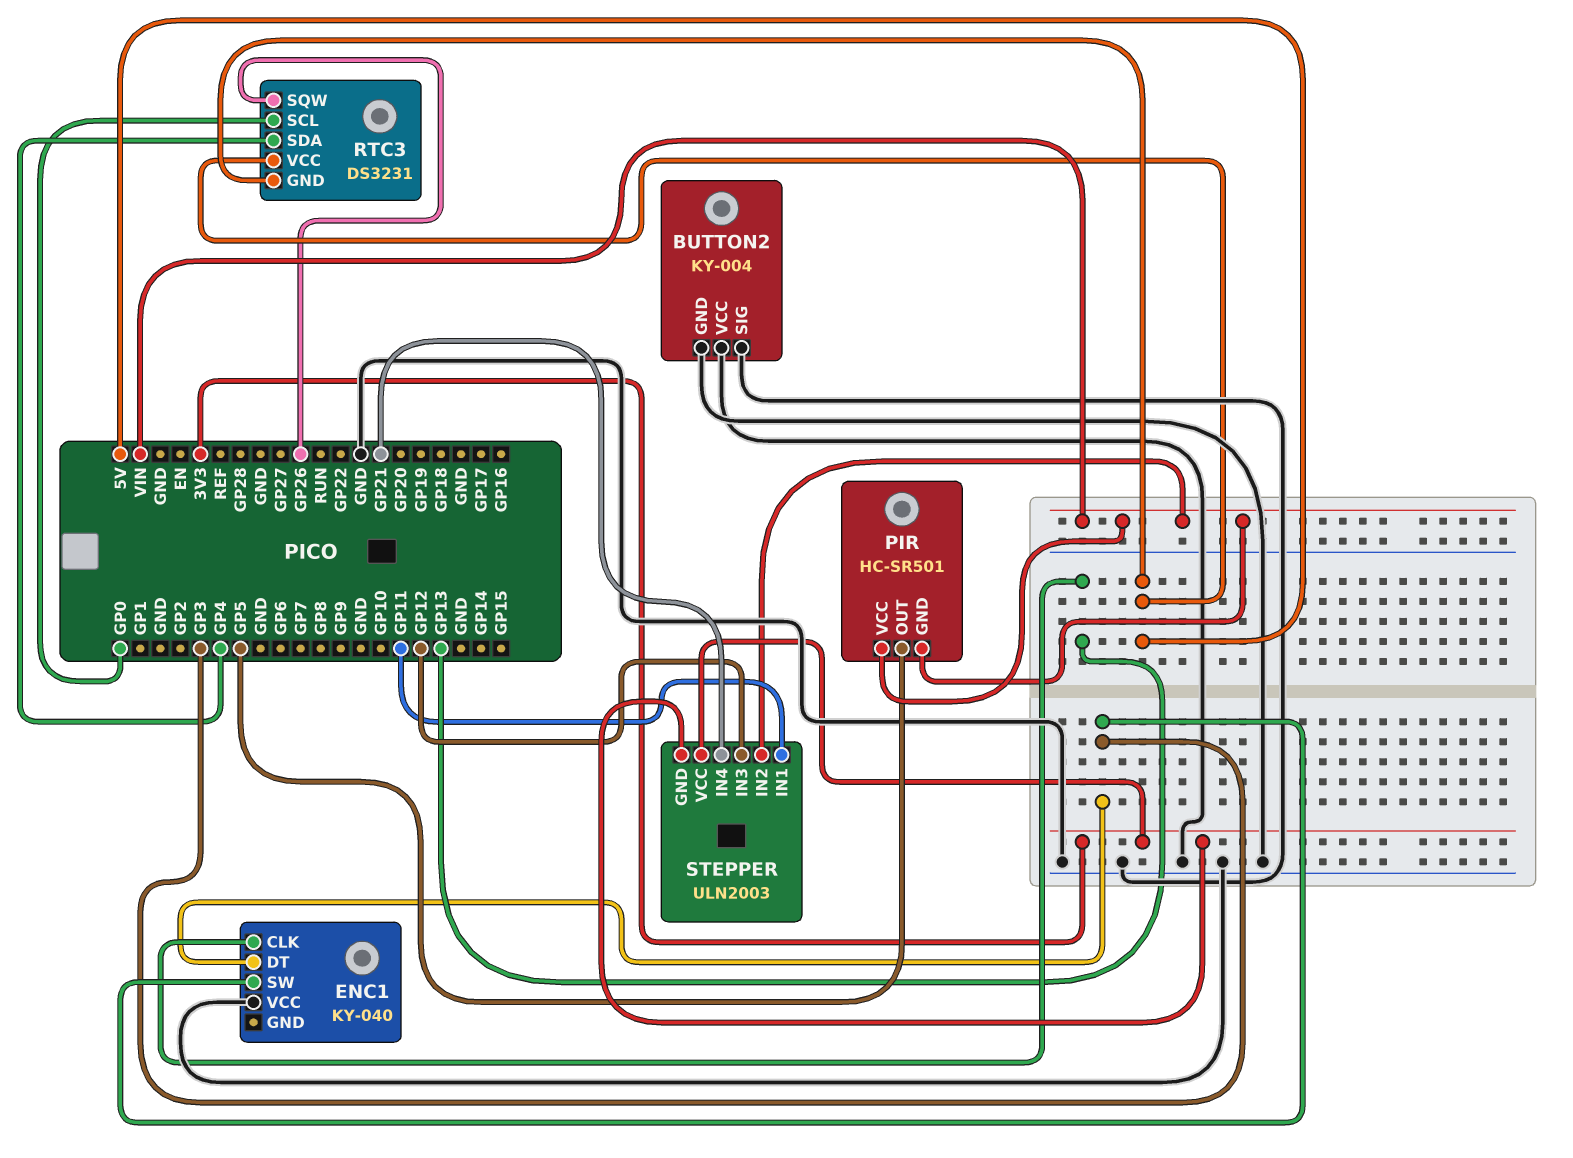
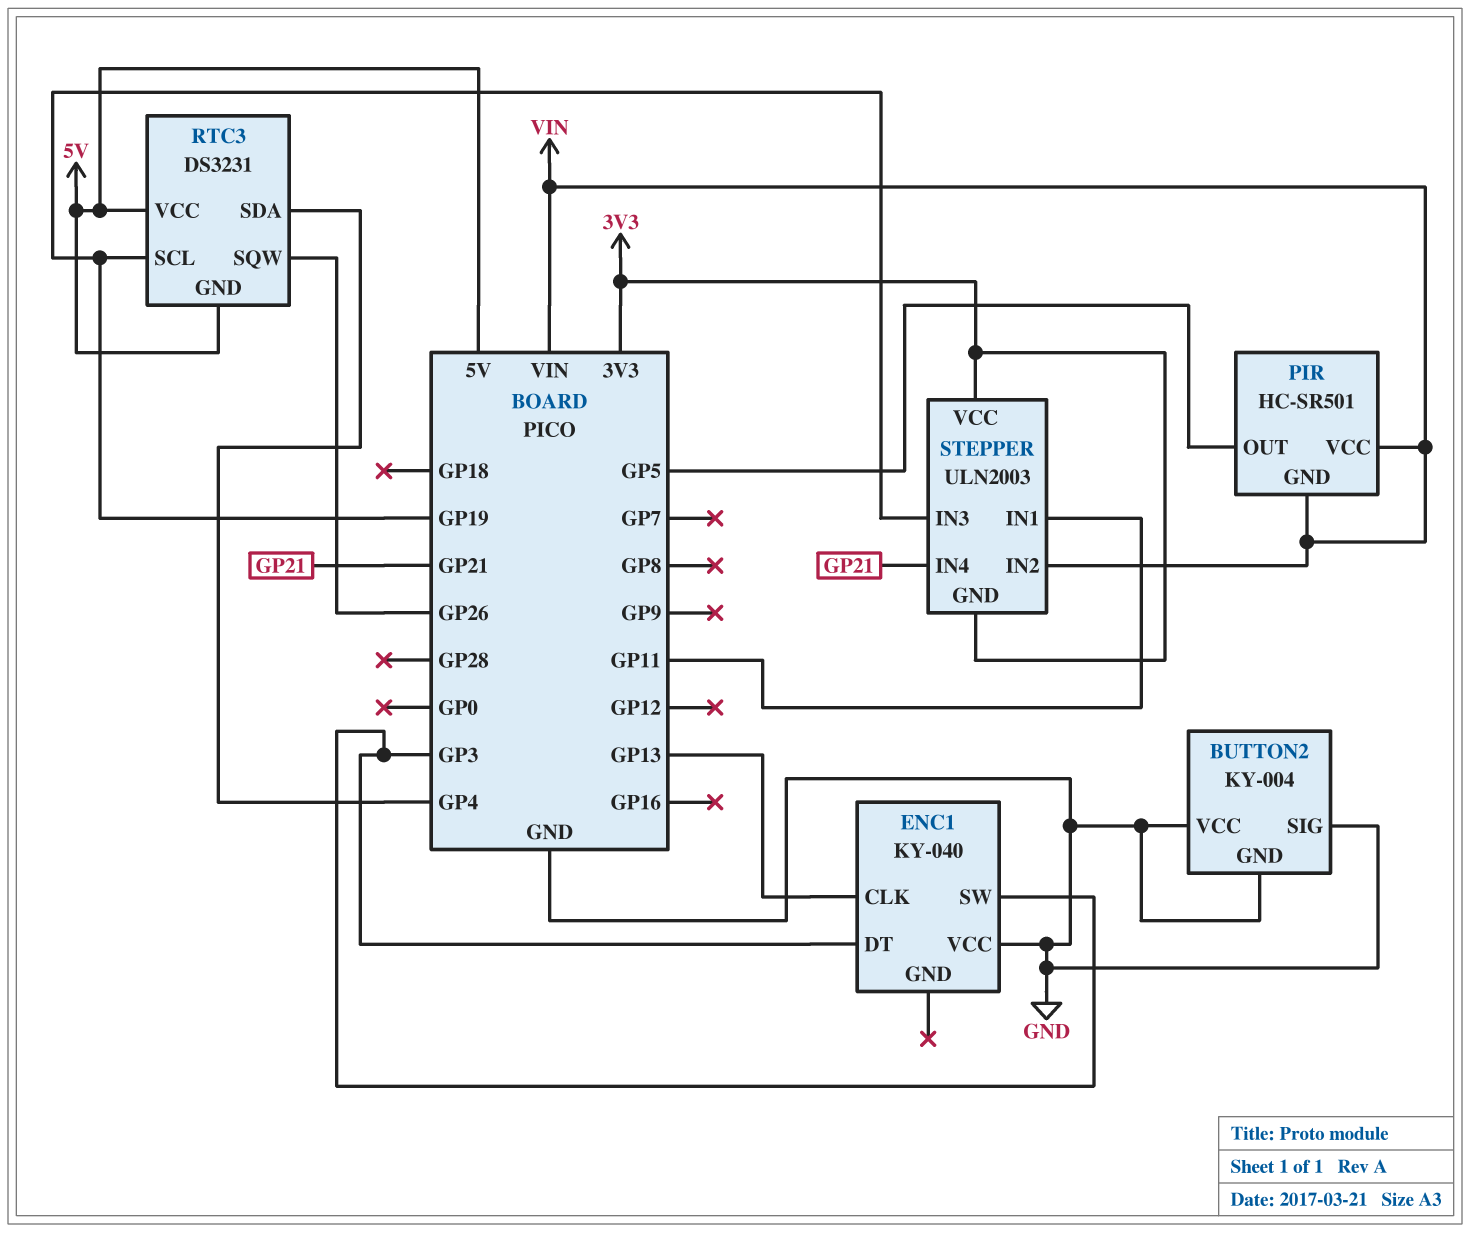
RTC3 pin SCL: GP0 -> GP19
STEPPER pin IN3: GP12 -> GP19

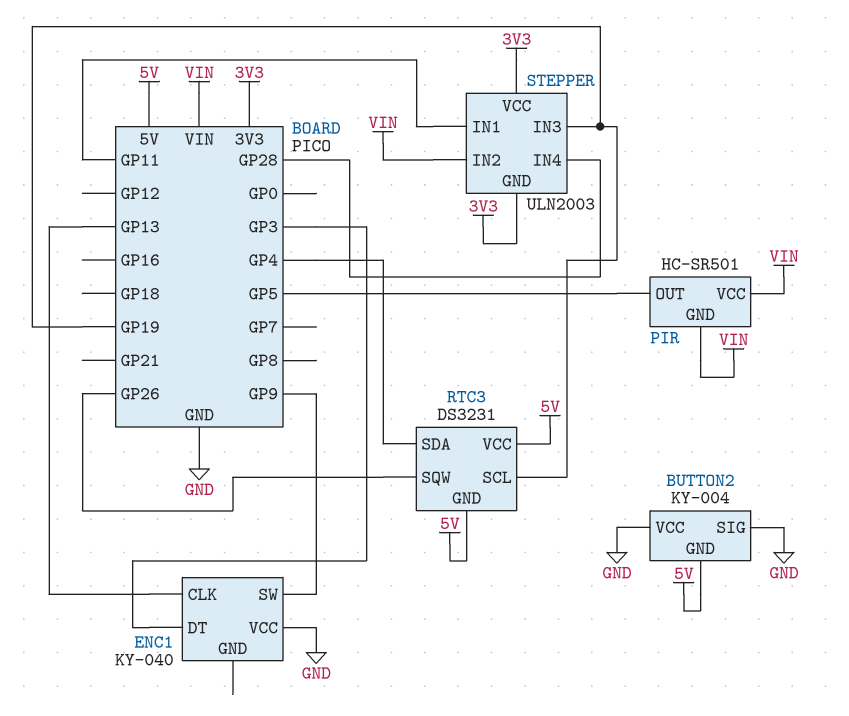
BUTTON2 pin GND: GND -> 5V
ENC1 pin SW: GP3 -> GP9
STEPPER pin IN4: GP21 -> GP28

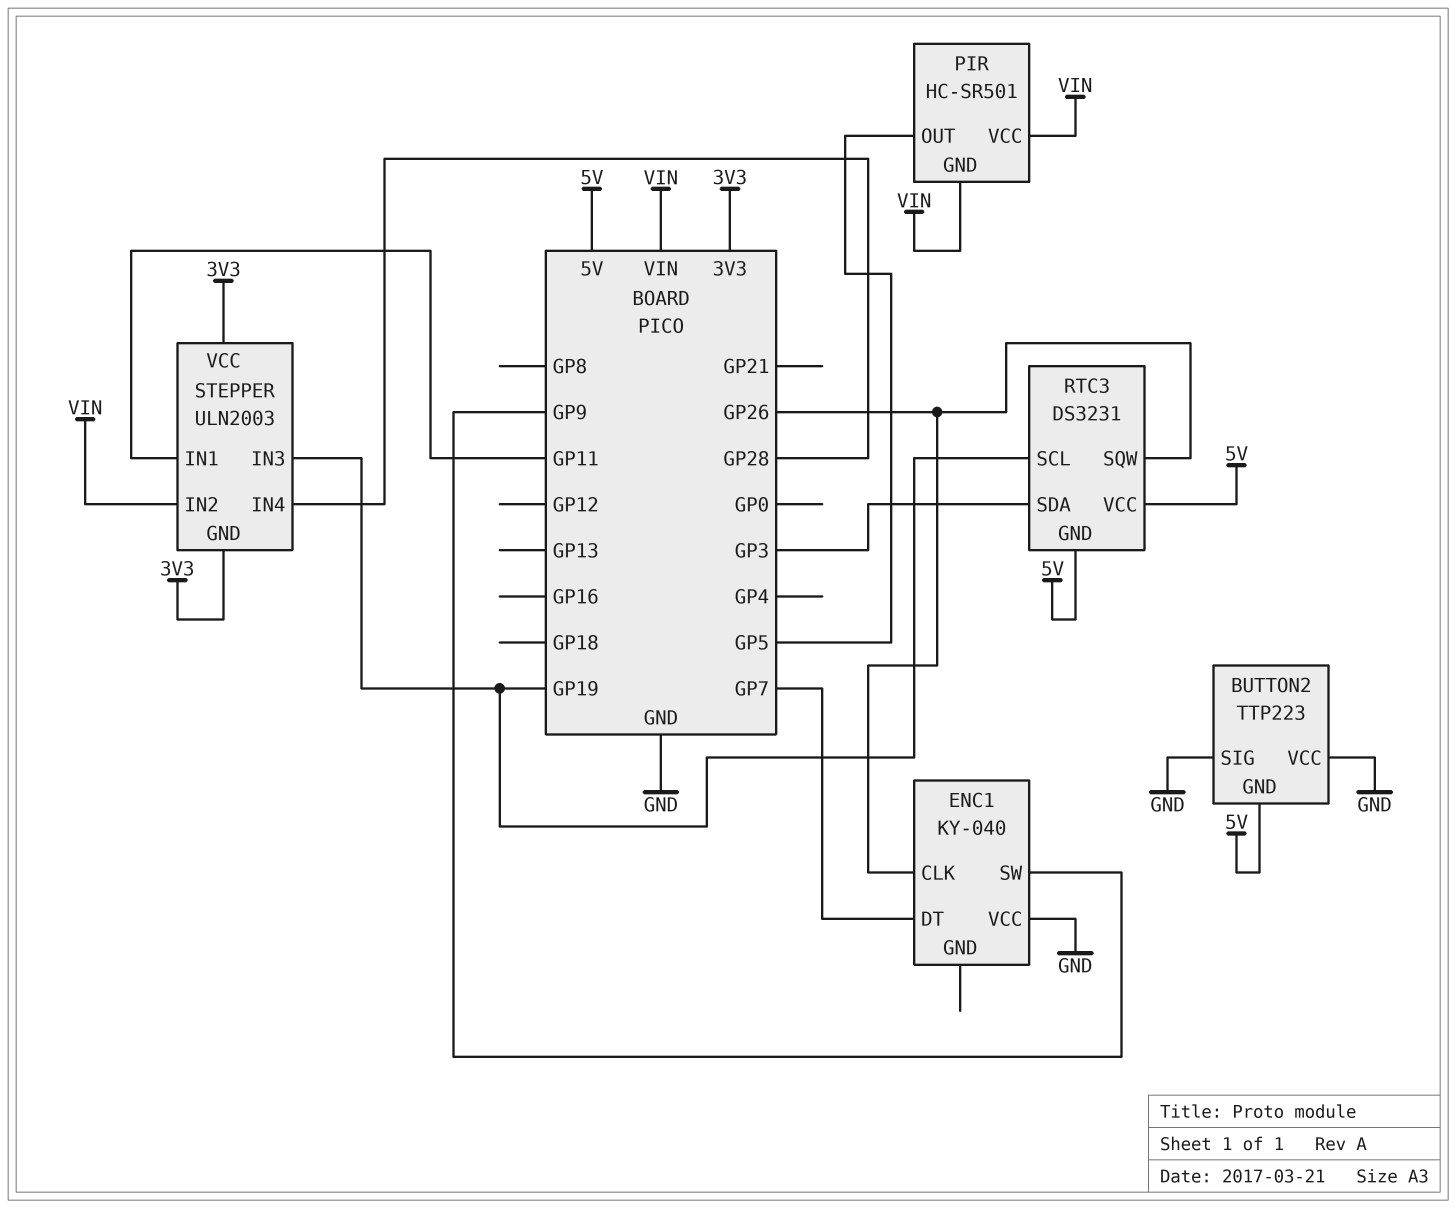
BUTTON2: KY-004 -> TTP223
ENC1 pin CLK: GP13 -> GP26
ENC1 pin DT: GP3 -> GP7
RTC3 pin SDA: GP4 -> GP3

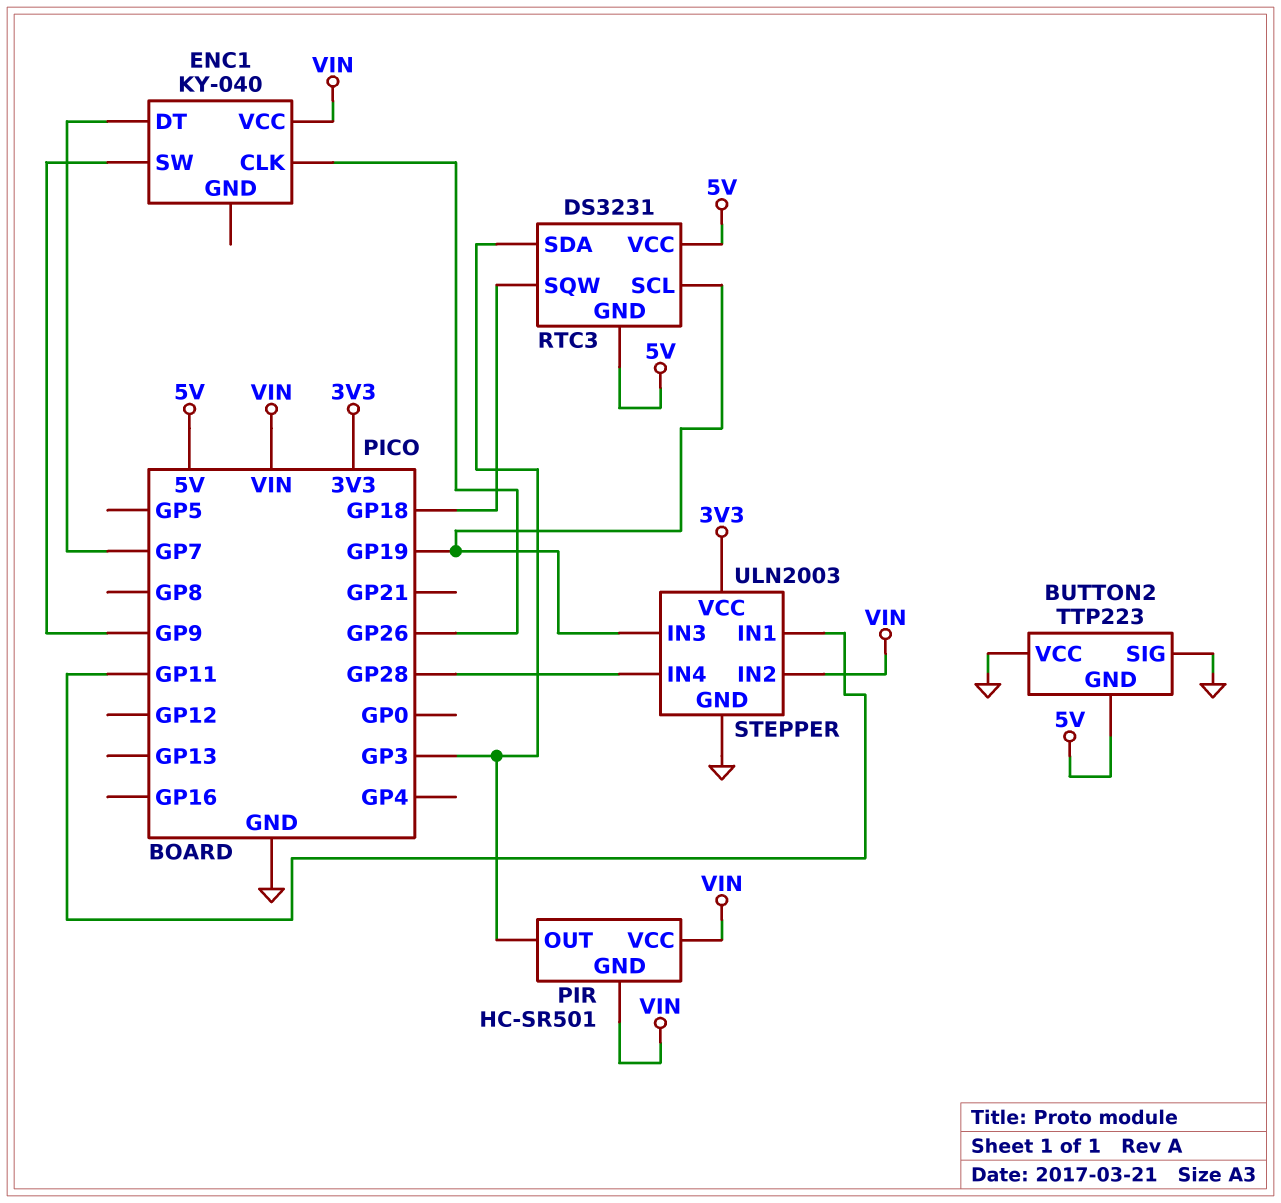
ENC1 pin VCC: GND -> VIN
PIR pin OUT: GP5 -> GP3
RTC3 pin SQW: GP26 -> GP18
STEPPER pin GND: 3V3 -> GND

